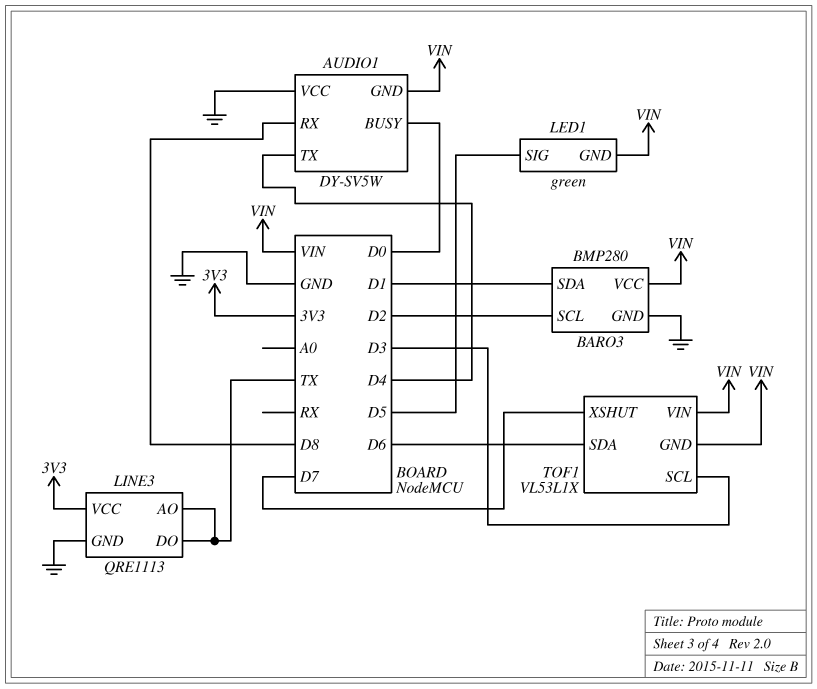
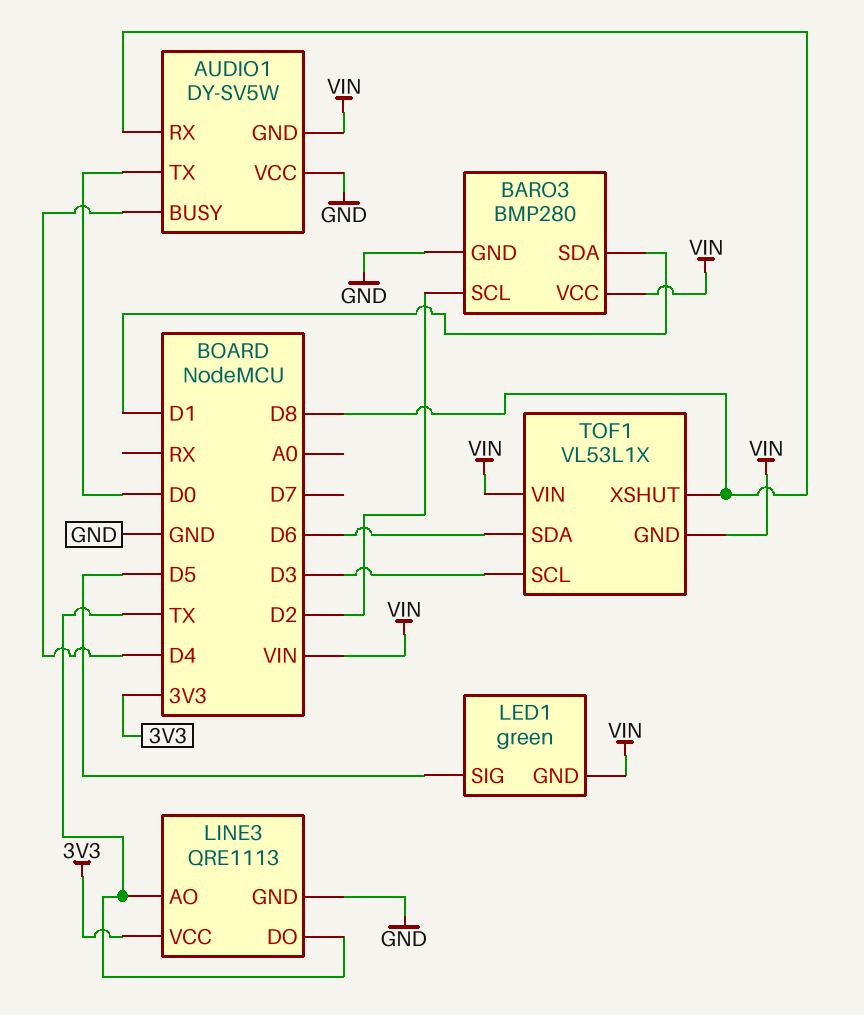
AUDIO1 pin BUSY: D0 -> D4
AUDIO1 pin TX: D4 -> D0
TOF1 pin XSHUT: D7 -> D8

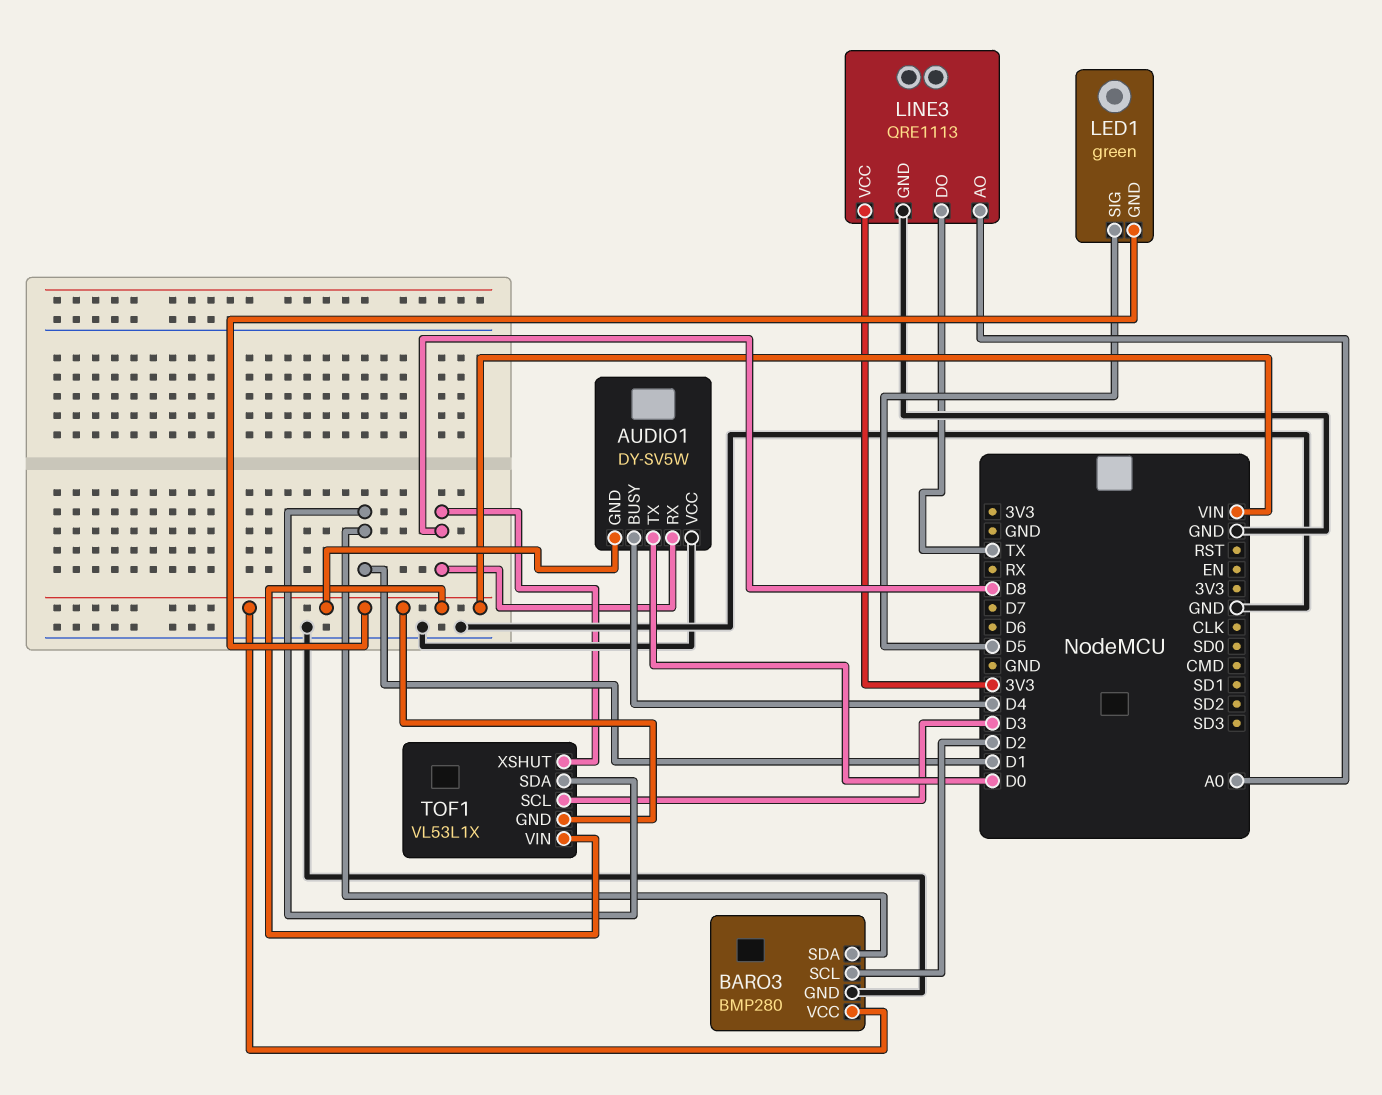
LINE3 pin AO: TX -> A0
TOF1 pin SDA: D6 -> D1

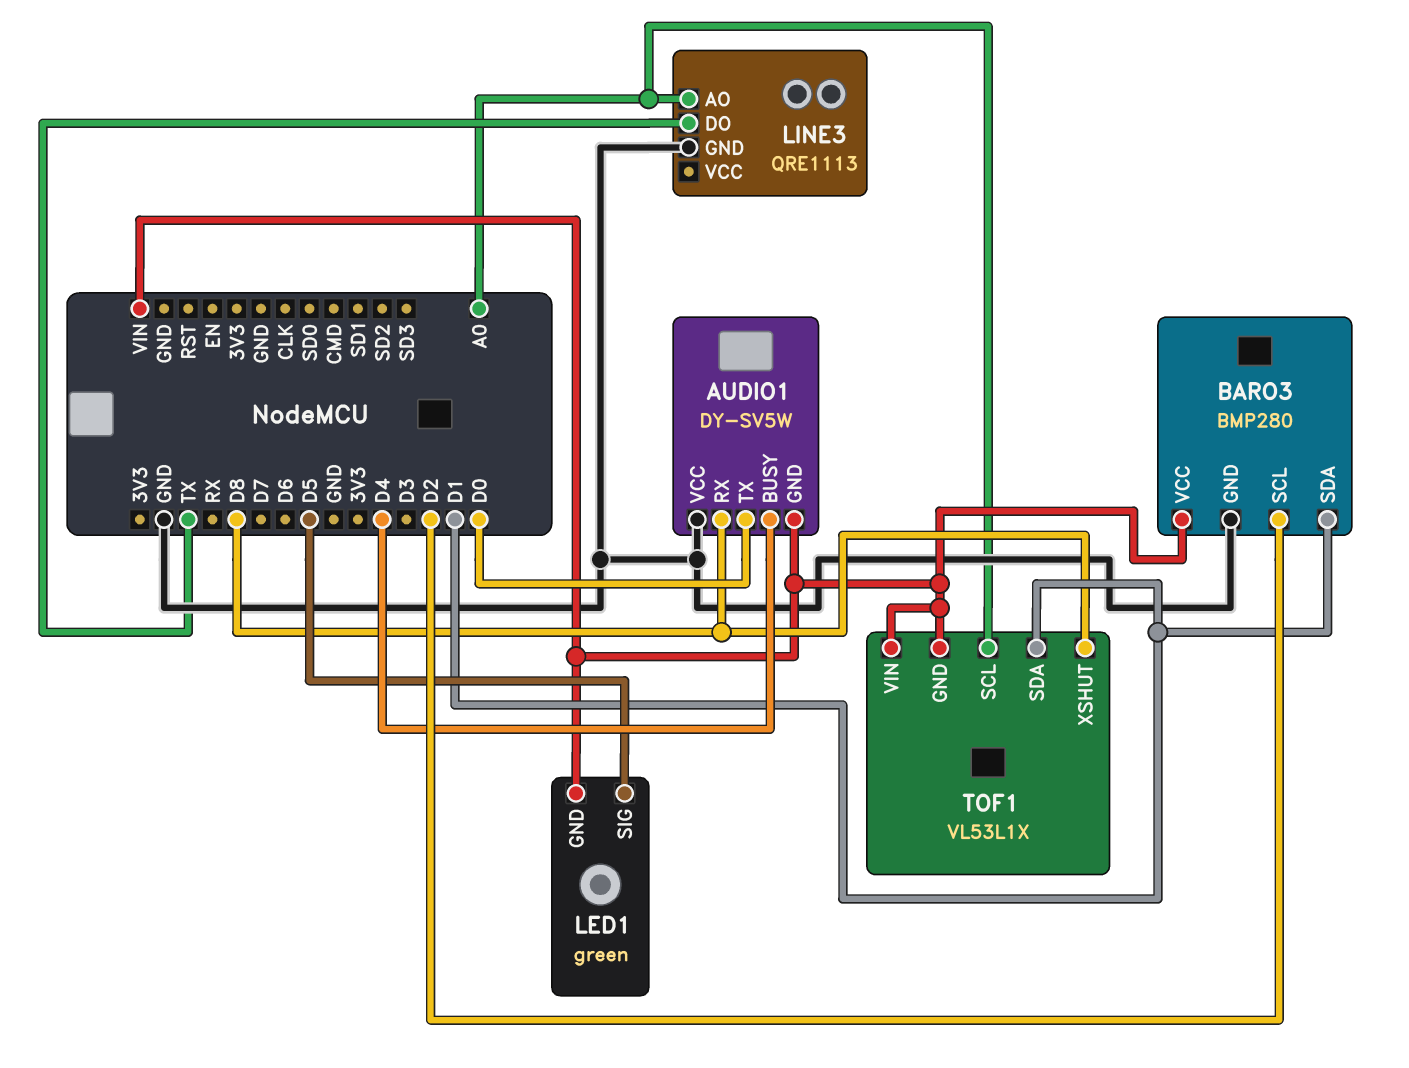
LINE3 pin VCC: 3V3 -> none
TOF1 pin SCL: D3 -> A0

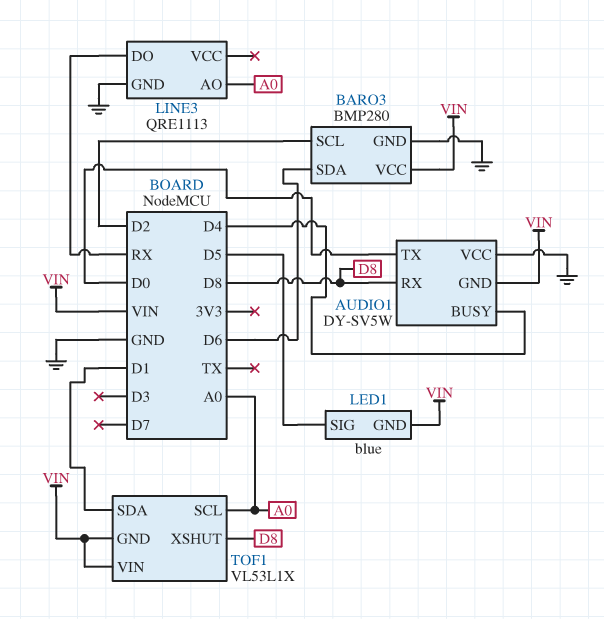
BARO3 pin SDA: D1 -> D6
LED1: green -> blue
LINE3 pin DO: TX -> RX

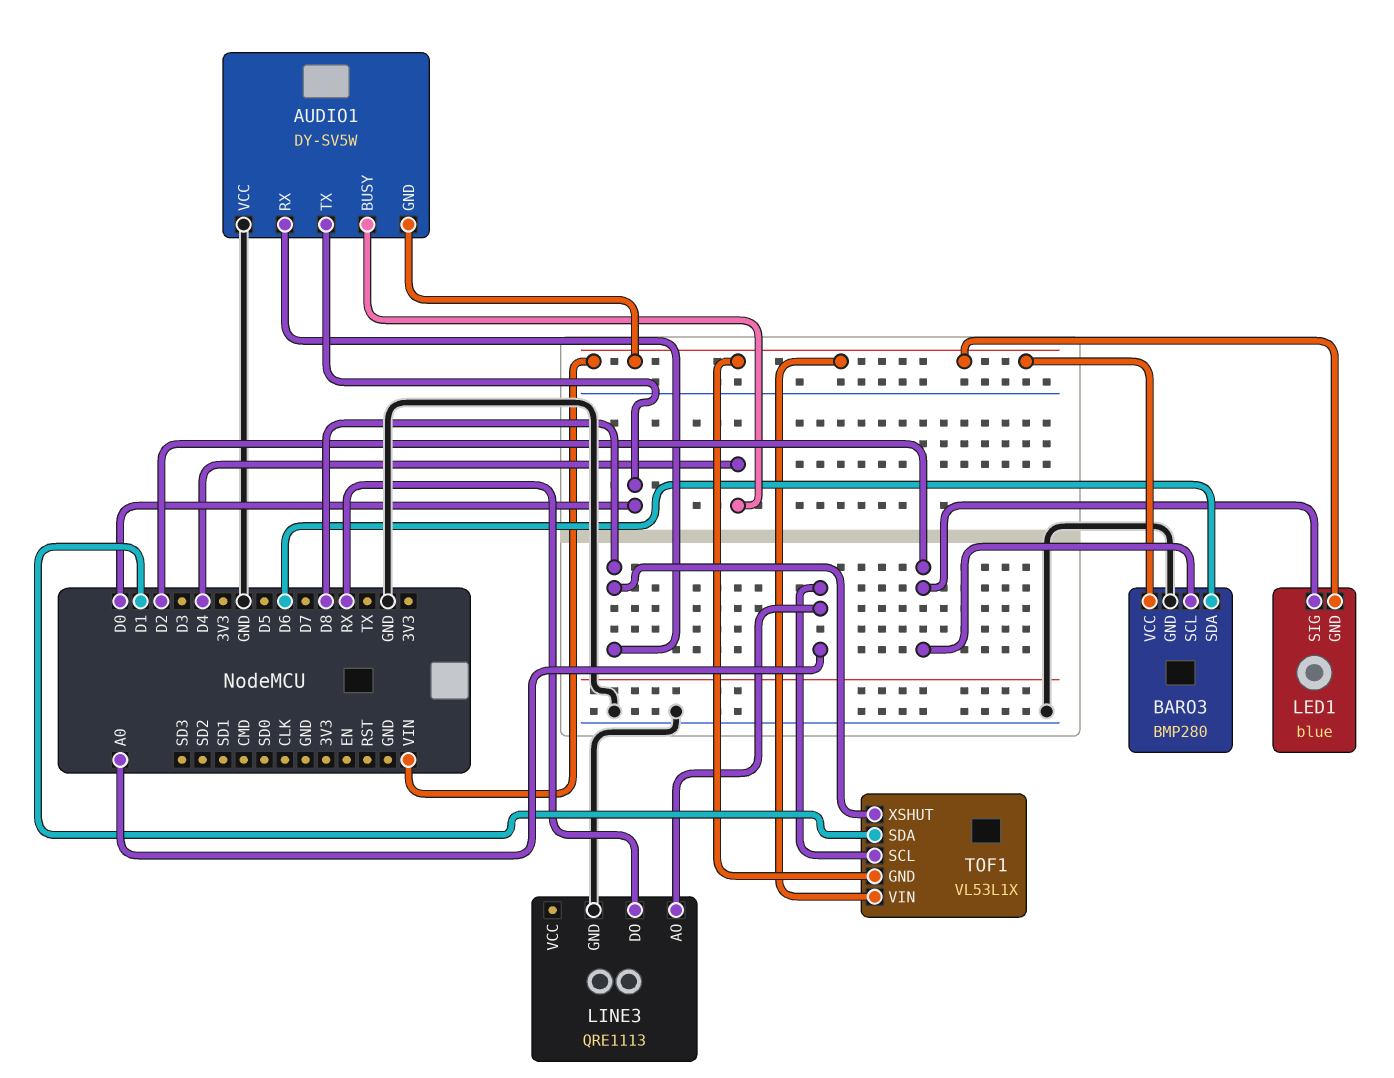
LED1 pin SIG: D5 -> D2

